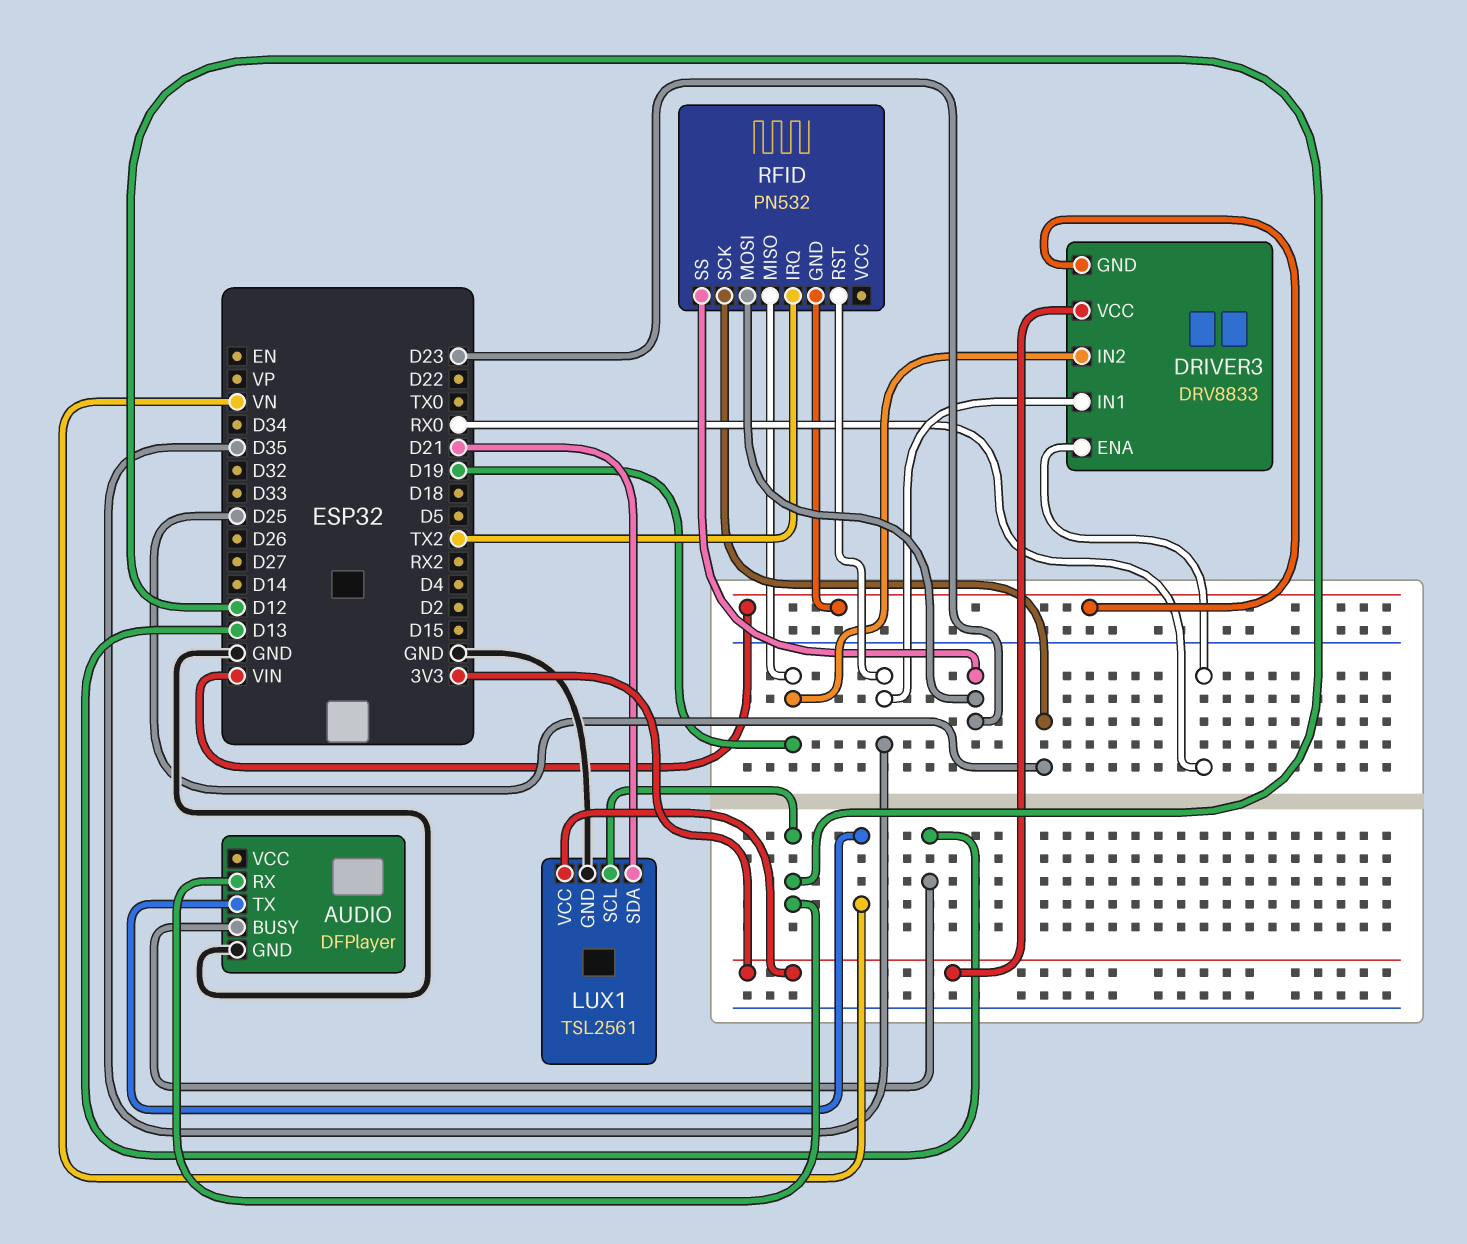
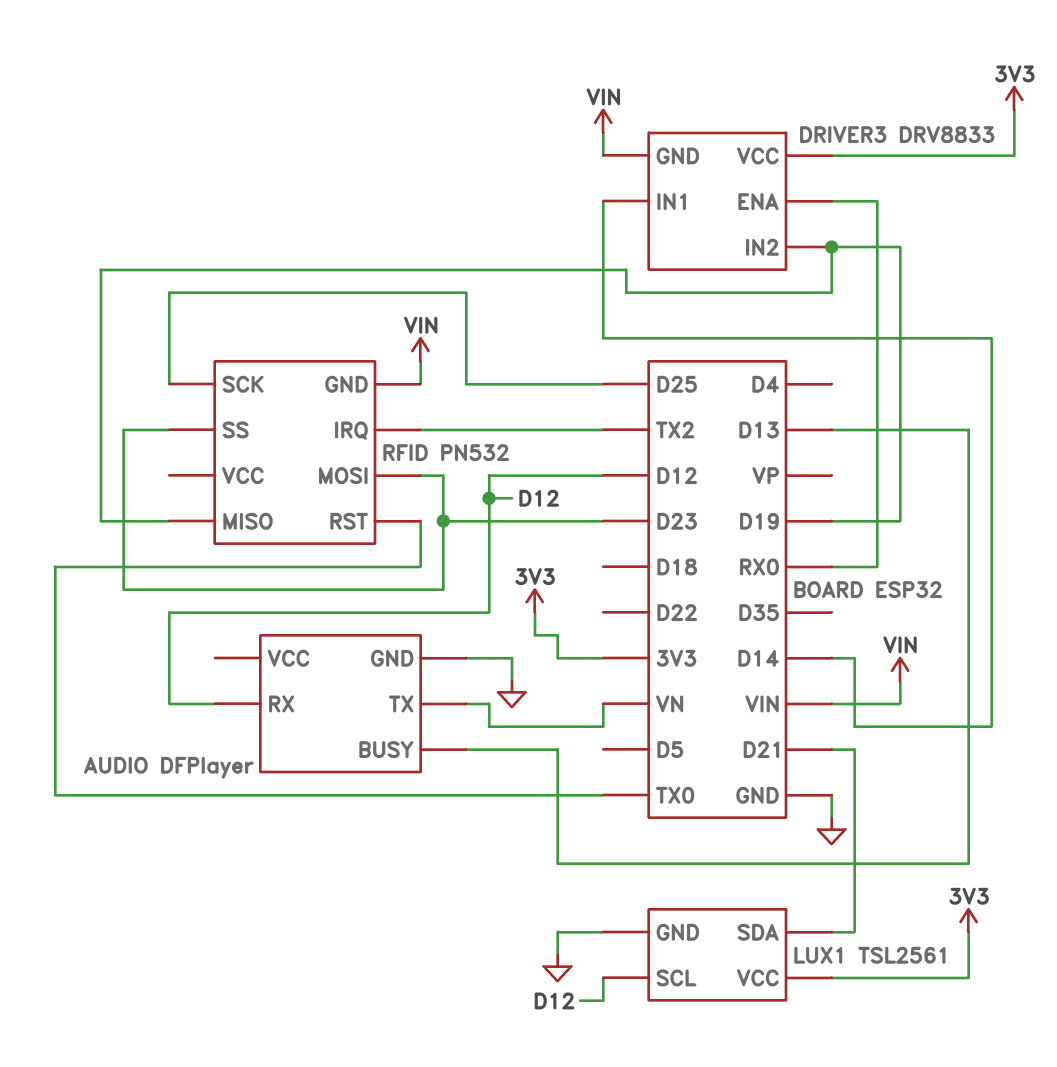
DRIVER3 pin IN1: D35 -> D14
RFID pin RST: D35 -> TX0

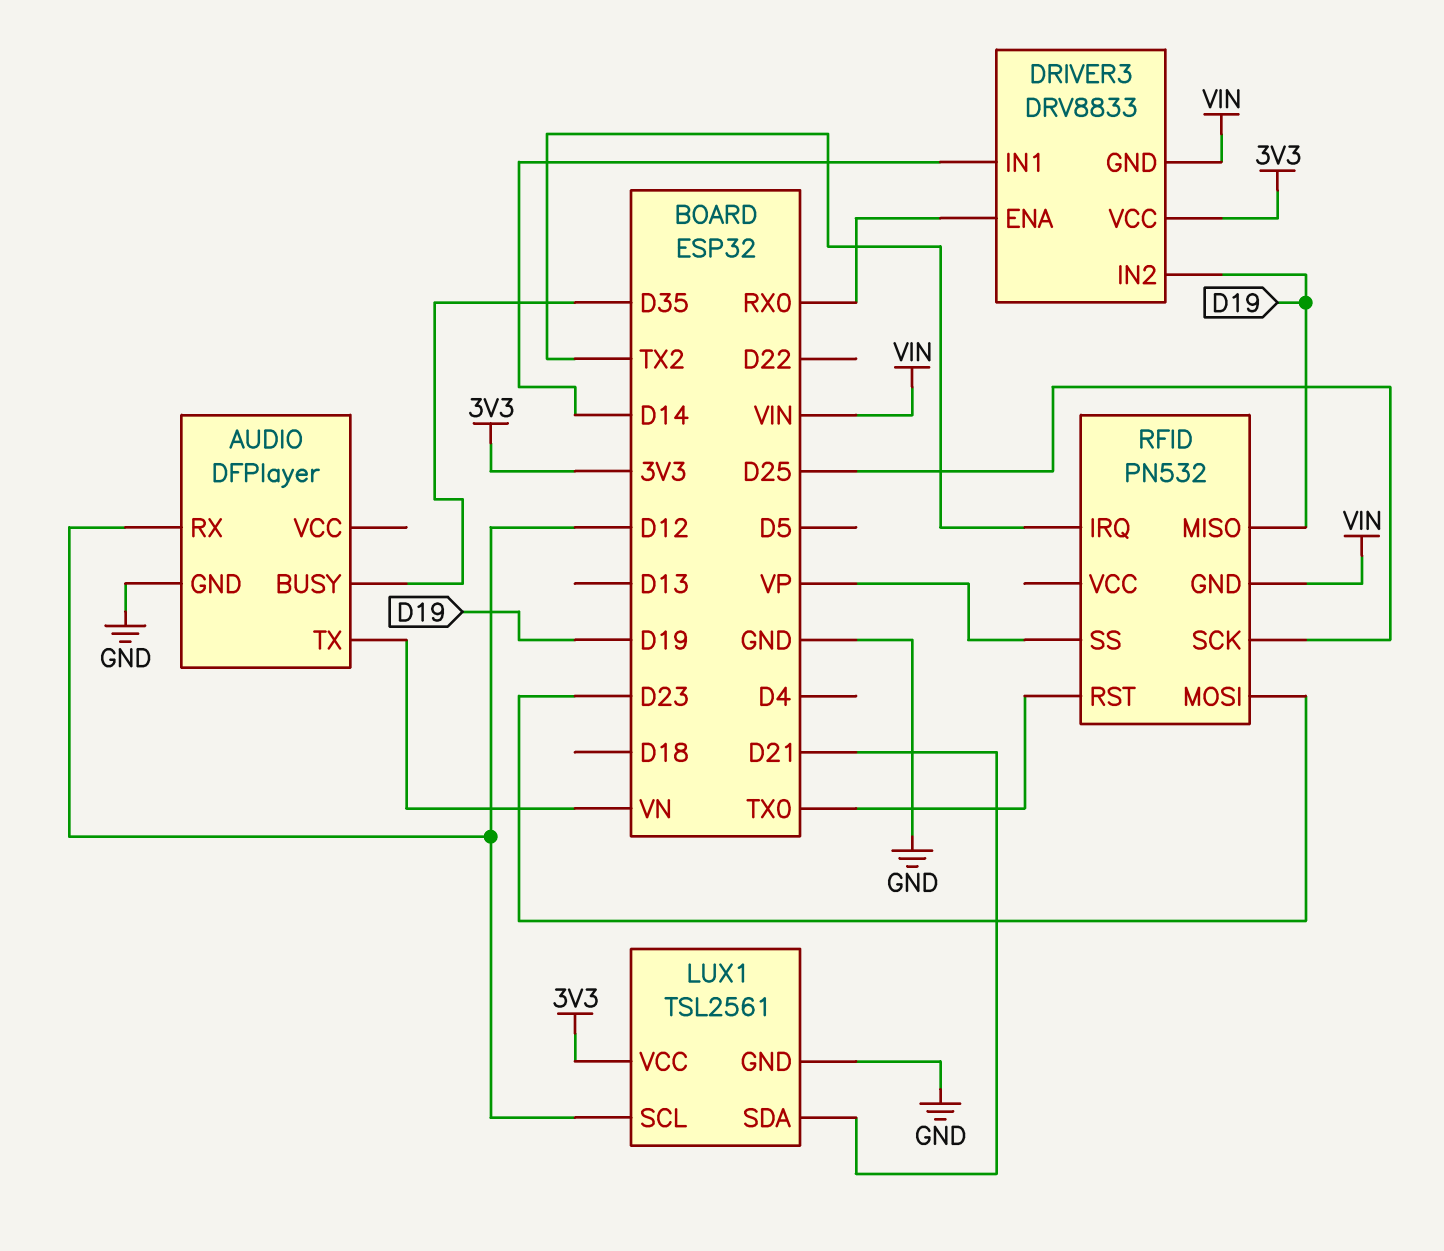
AUDIO pin BUSY: D13 -> D35
RFID pin SS: D23 -> VP

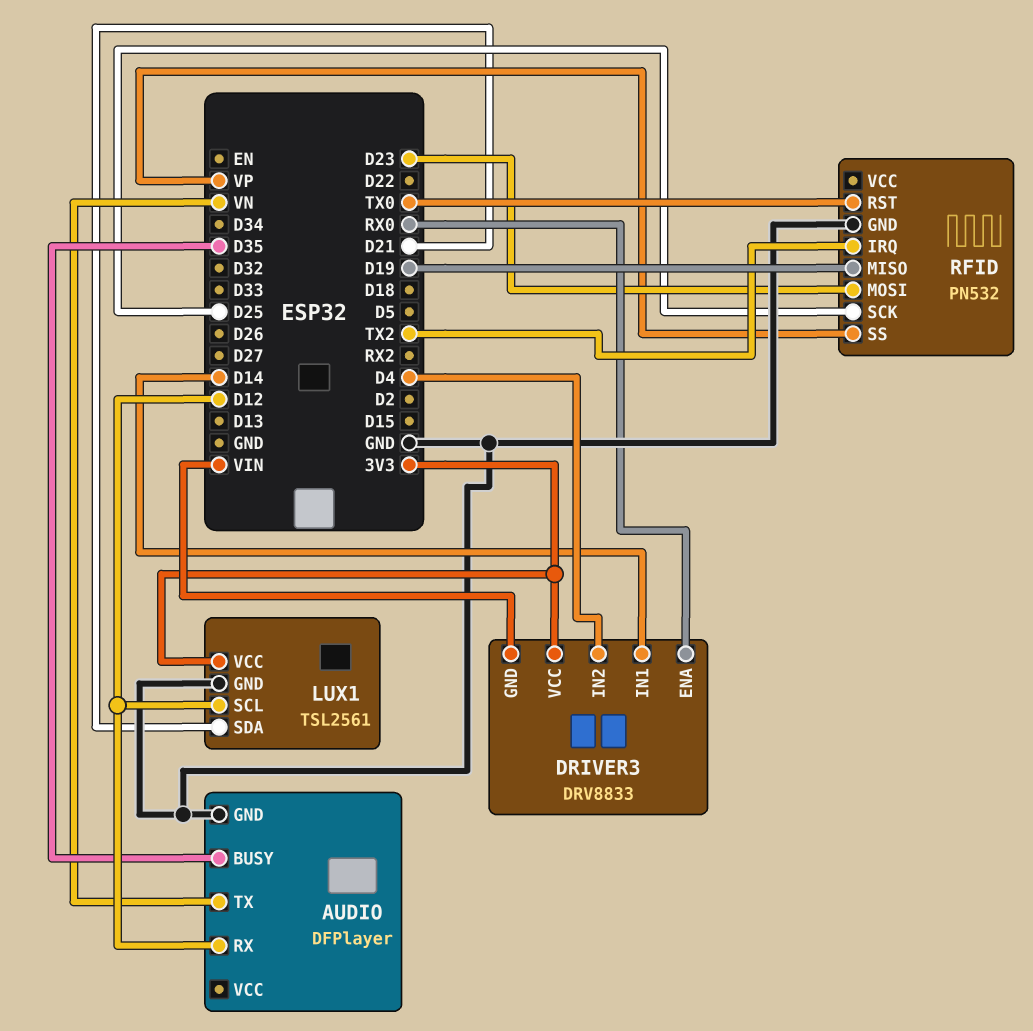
DRIVER3 pin IN2: D19 -> D4
RFID pin GND: VIN -> GND

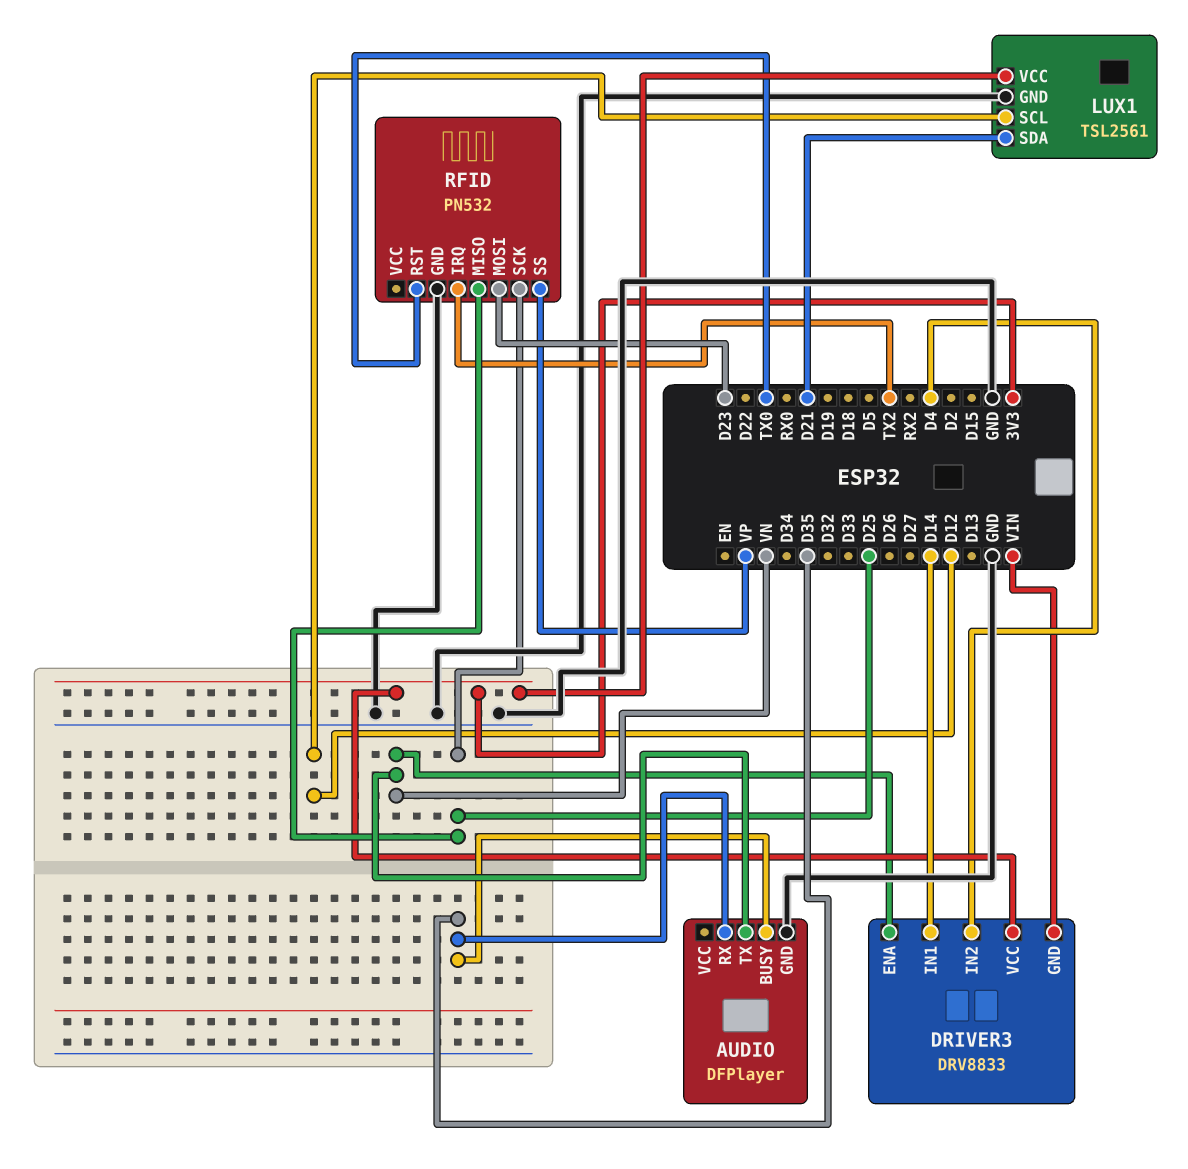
AUDIO pin RX: D12 -> D35
DRIVER3 pin ENA: RX0 -> VN
RFID pin MISO: D19 -> D25

